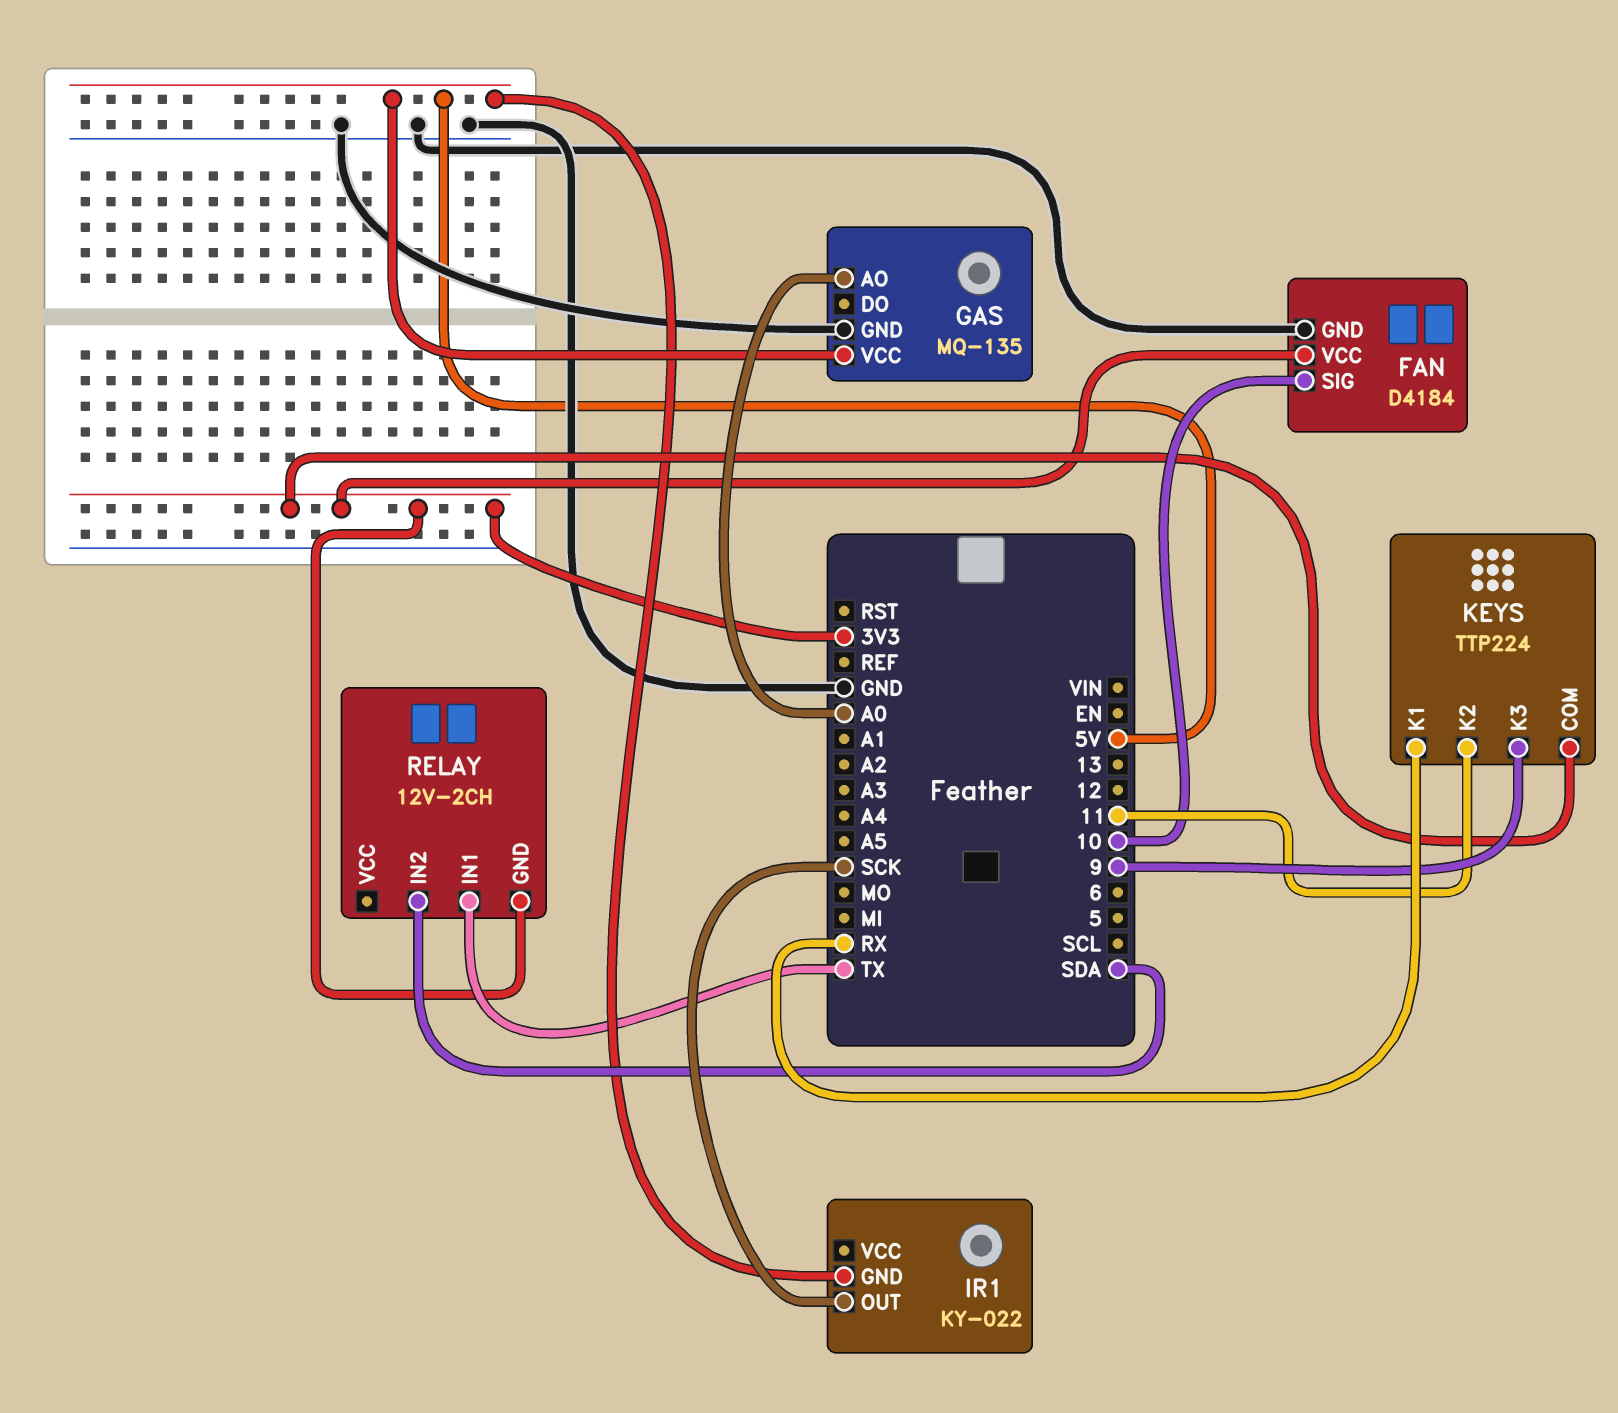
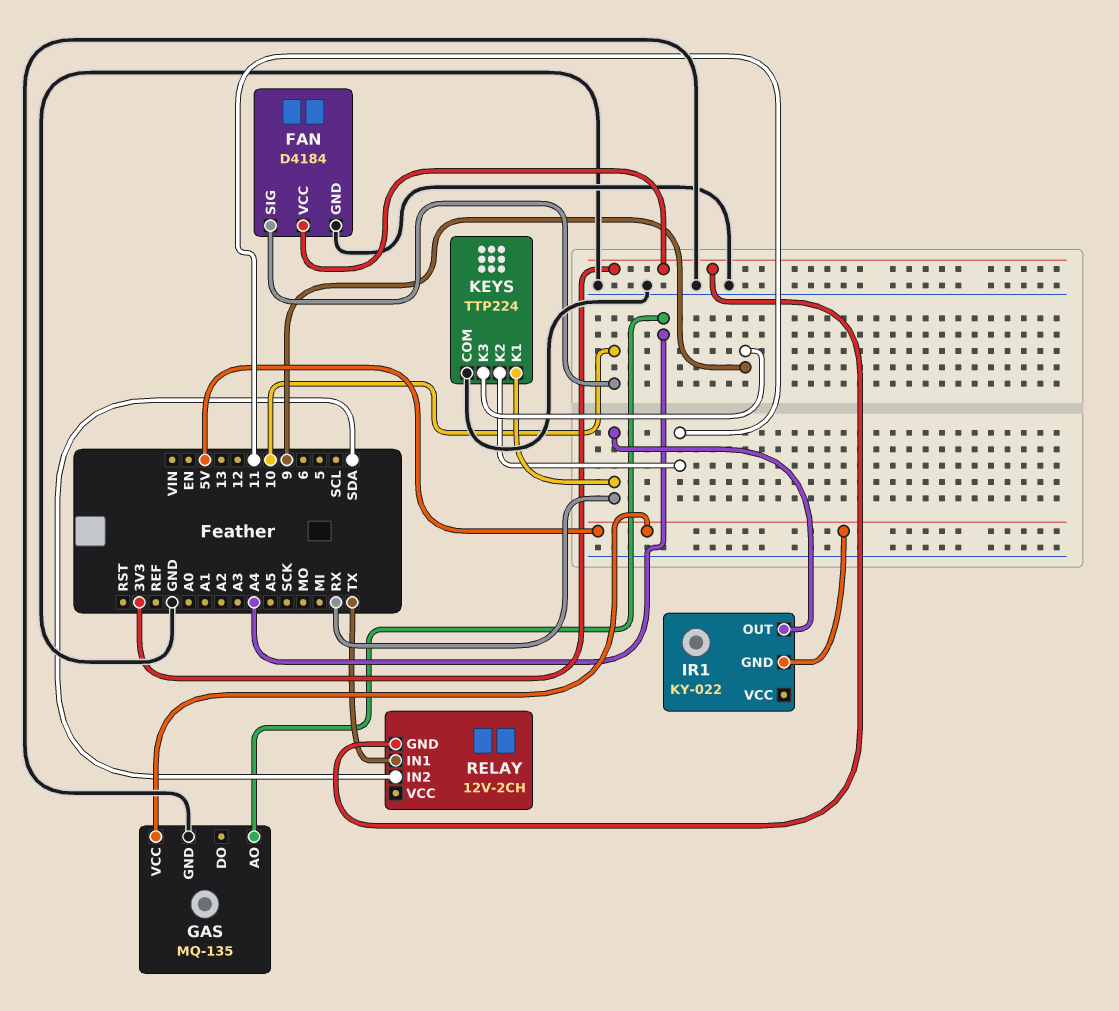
GAS pin AO: A0 -> A4
IR1 pin OUT: SCK -> RX
KEYS pin COM: 3V3 -> GND

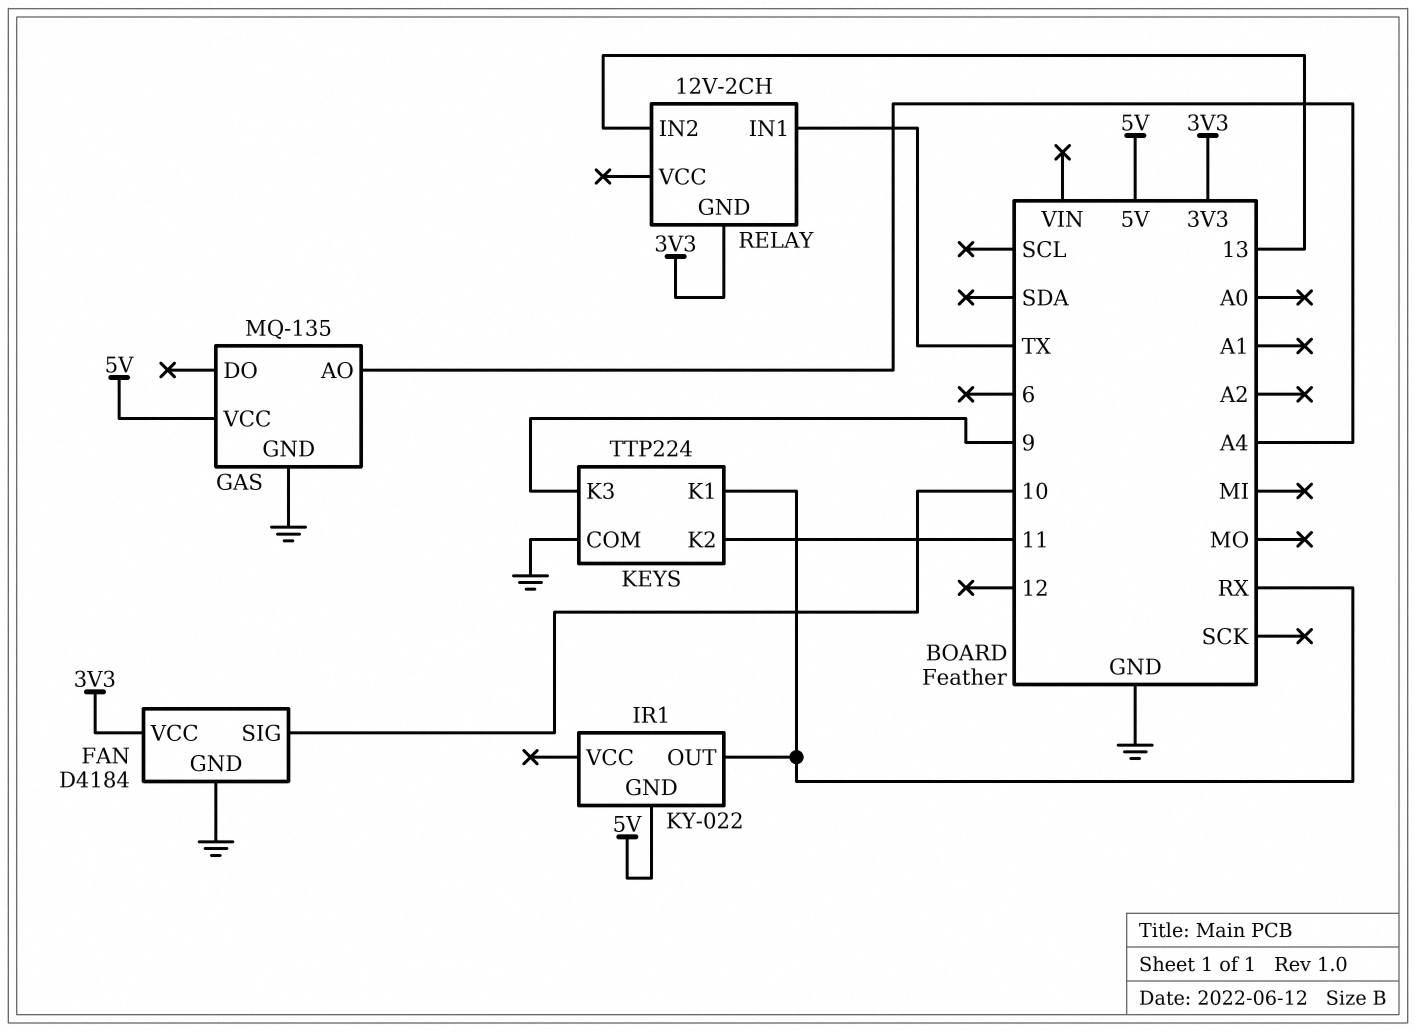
RELAY pin IN2: SDA -> 13

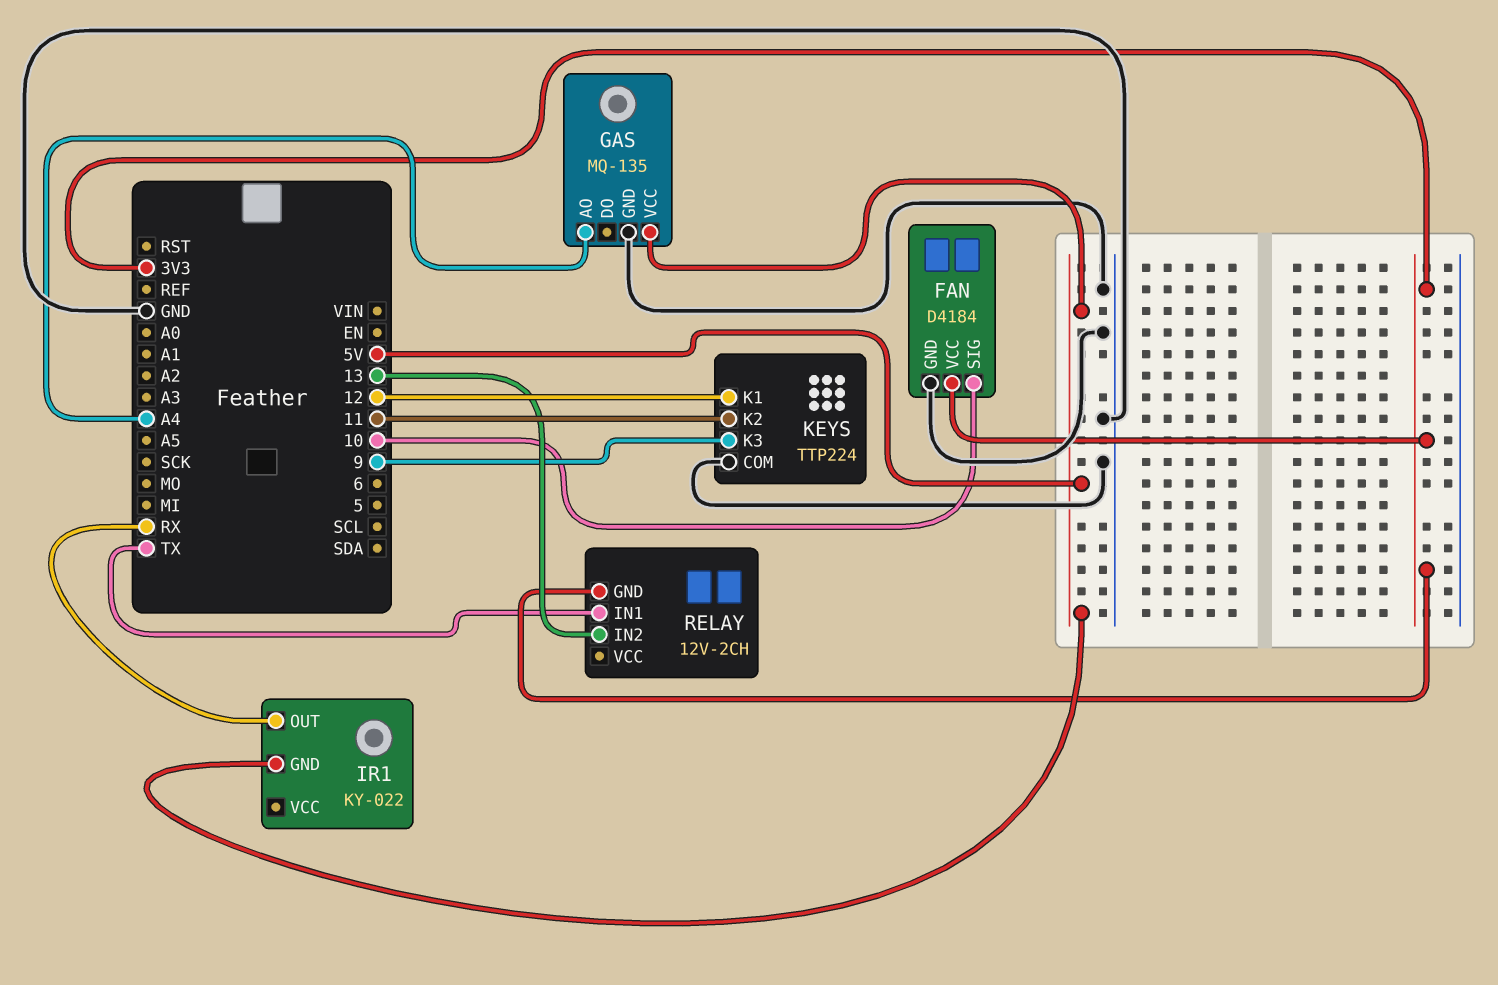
KEYS pin K1: RX -> 12

